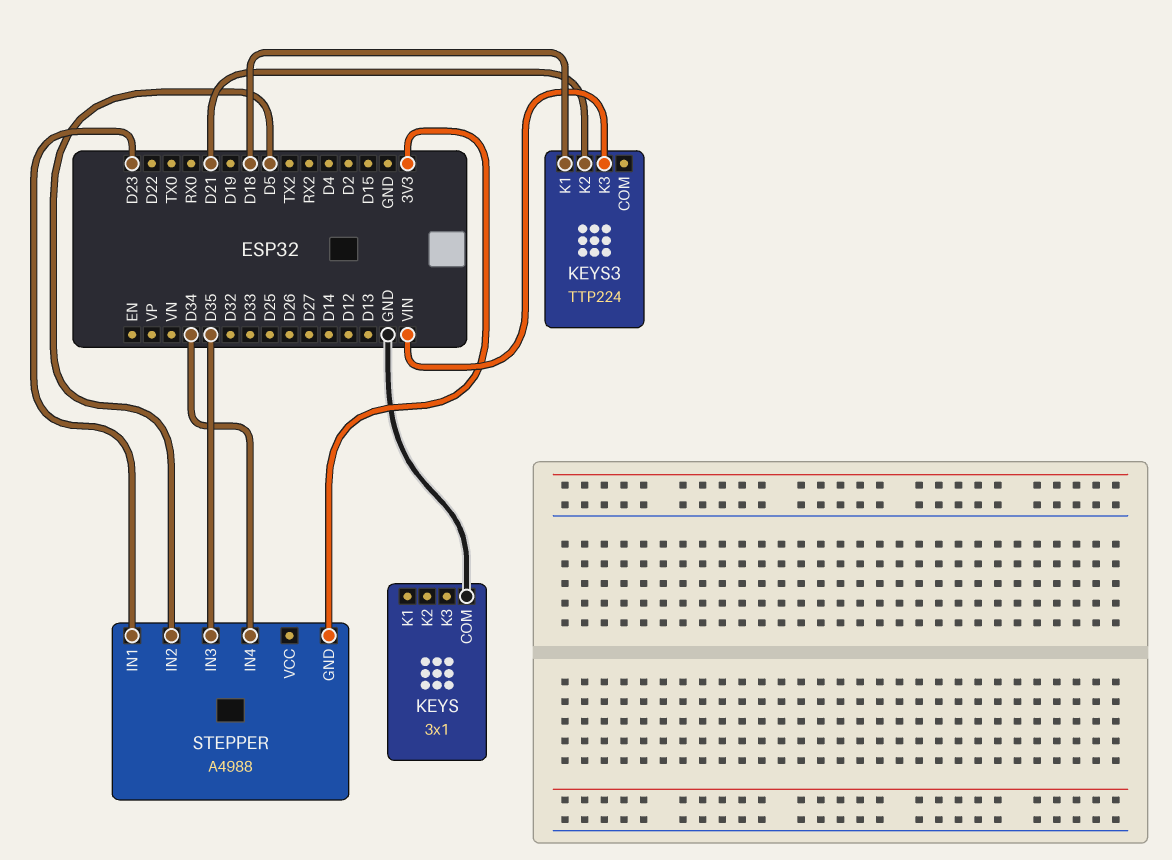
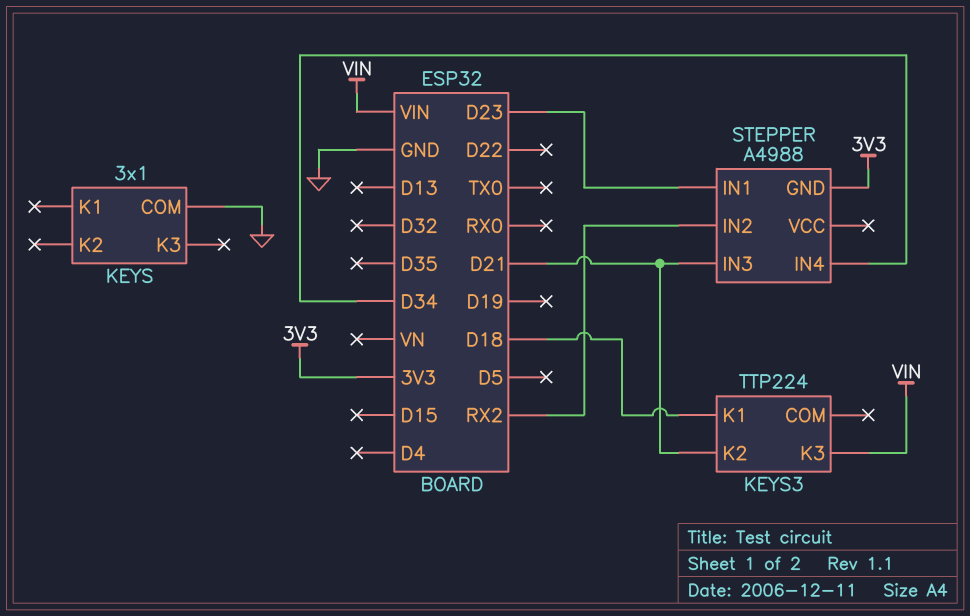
STEPPER pin IN2: D5 -> RX2
STEPPER pin IN3: D35 -> D21

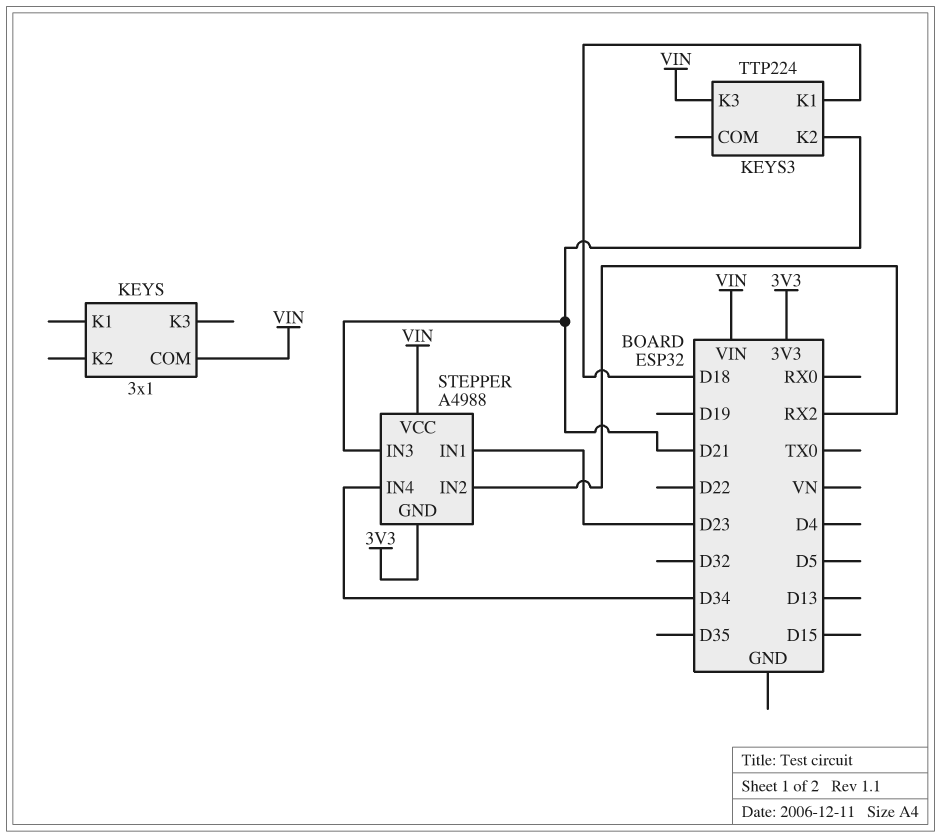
KEYS pin COM: GND -> VIN
STEPPER pin VCC: none -> VIN

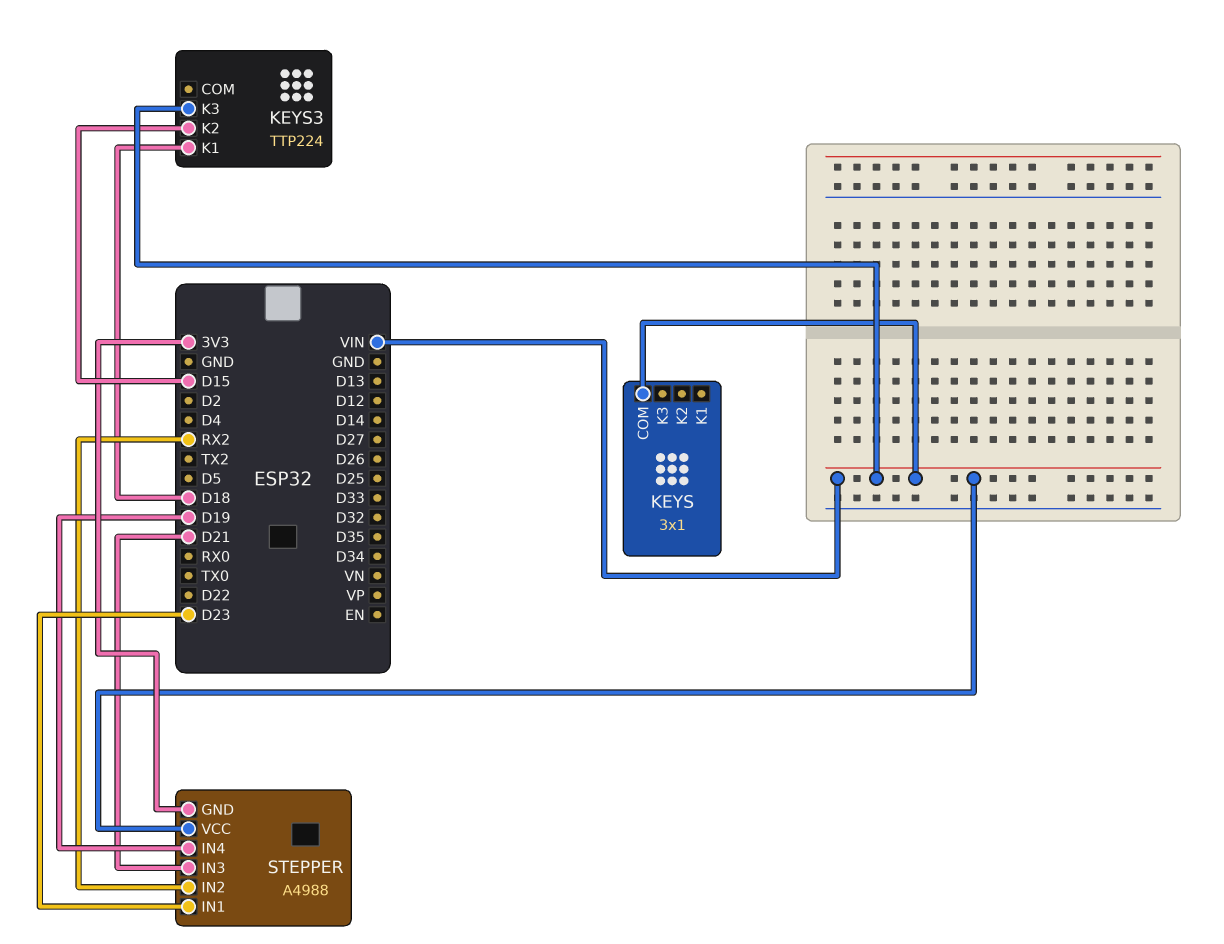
KEYS3 pin K2: D21 -> D15
STEPPER pin IN4: D34 -> D19

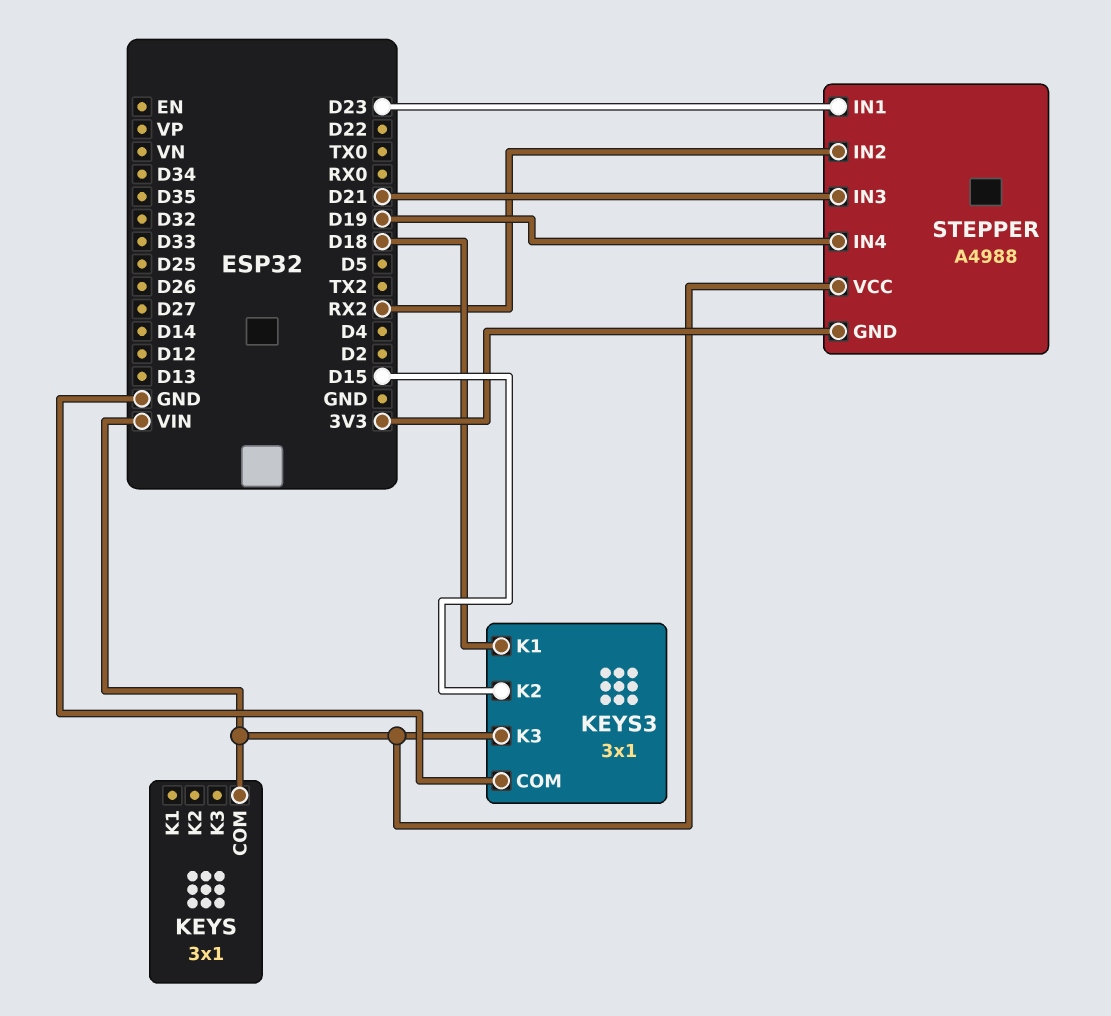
KEYS3: TTP224 -> 3x1
KEYS3 pin COM: none -> GND

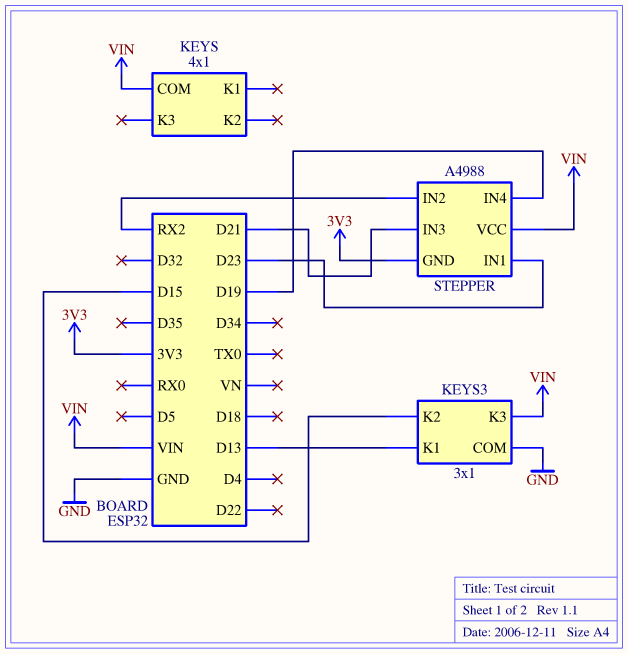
KEYS: 3x1 -> 4x1
KEYS3 pin K1: D18 -> D13

